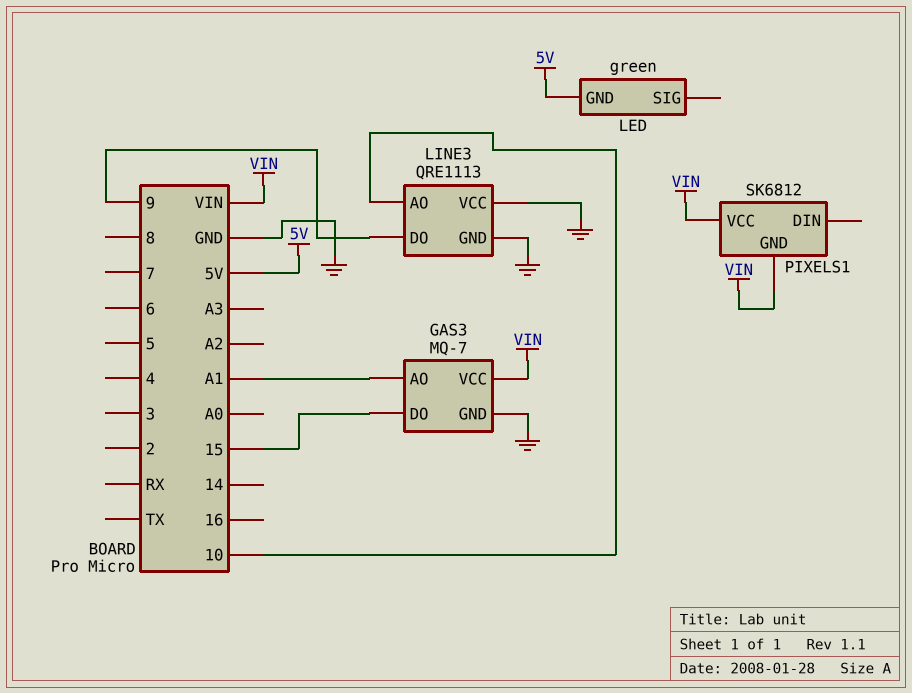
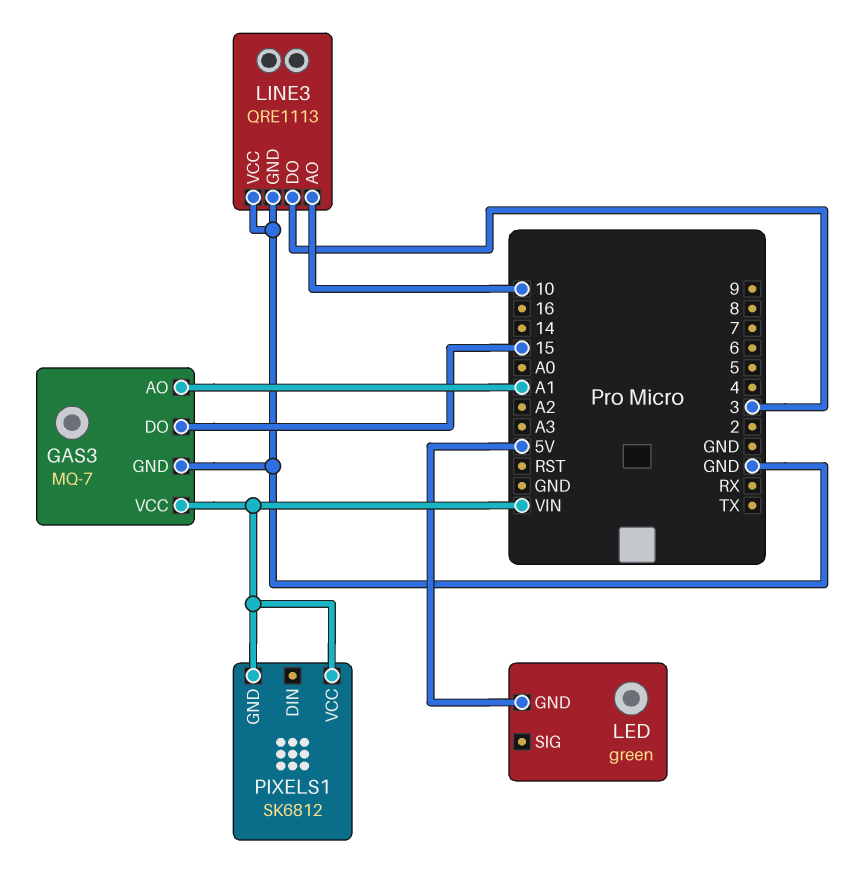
LINE3 pin DO: 9 -> 3

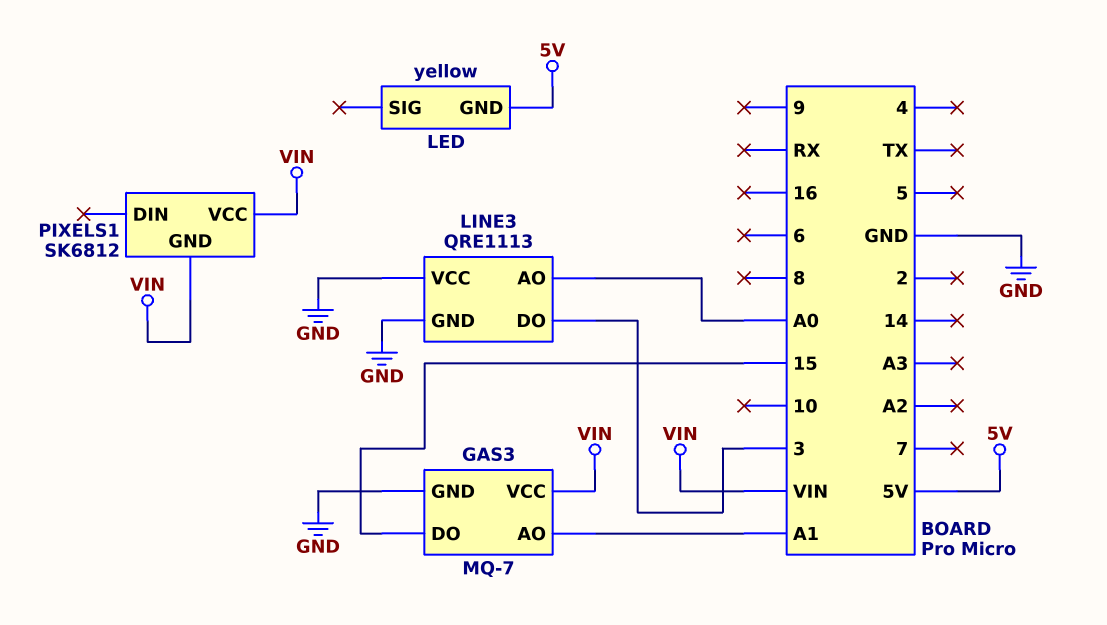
LED: green -> yellow
LINE3 pin AO: 10 -> A0

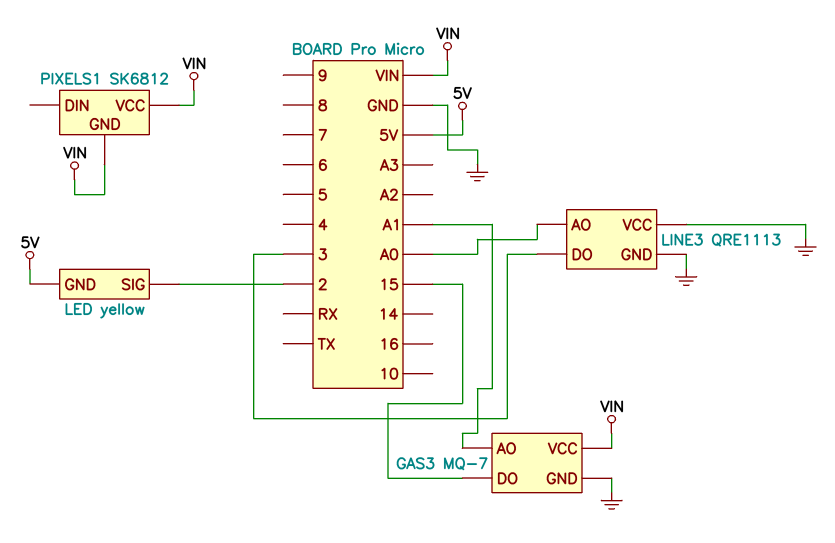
LED pin SIG: none -> 2

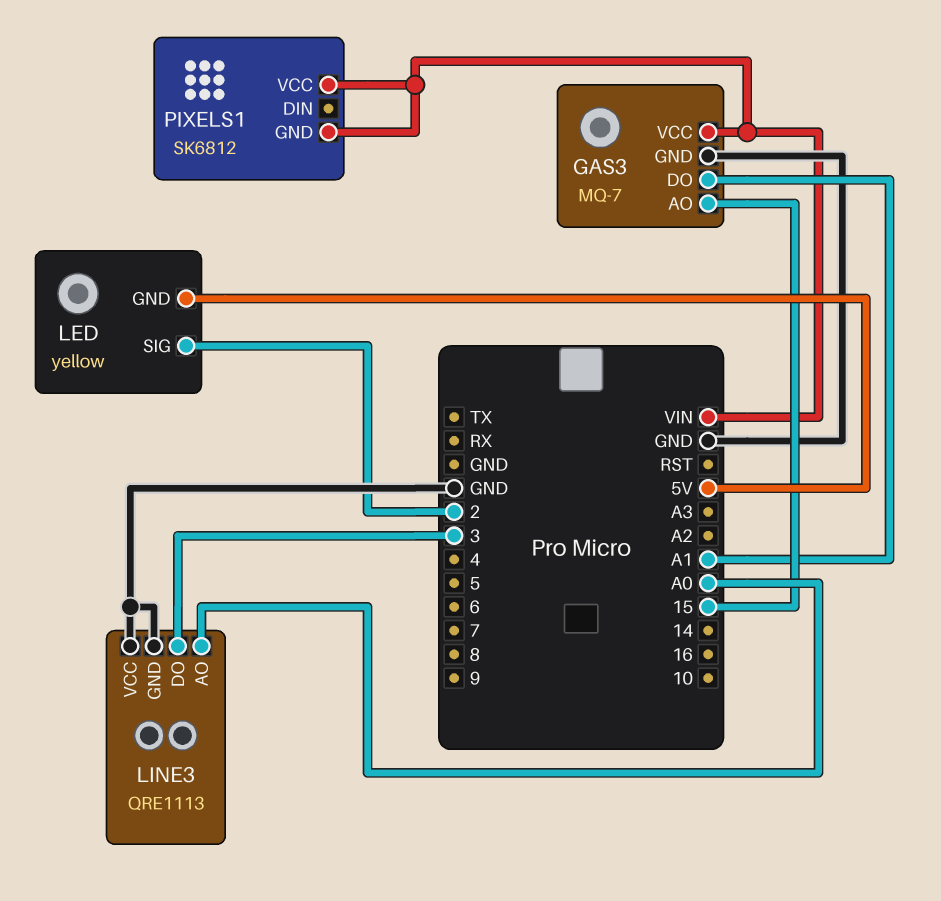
GAS3 pin AO: A1 -> 15
GAS3 pin DO: 15 -> A1

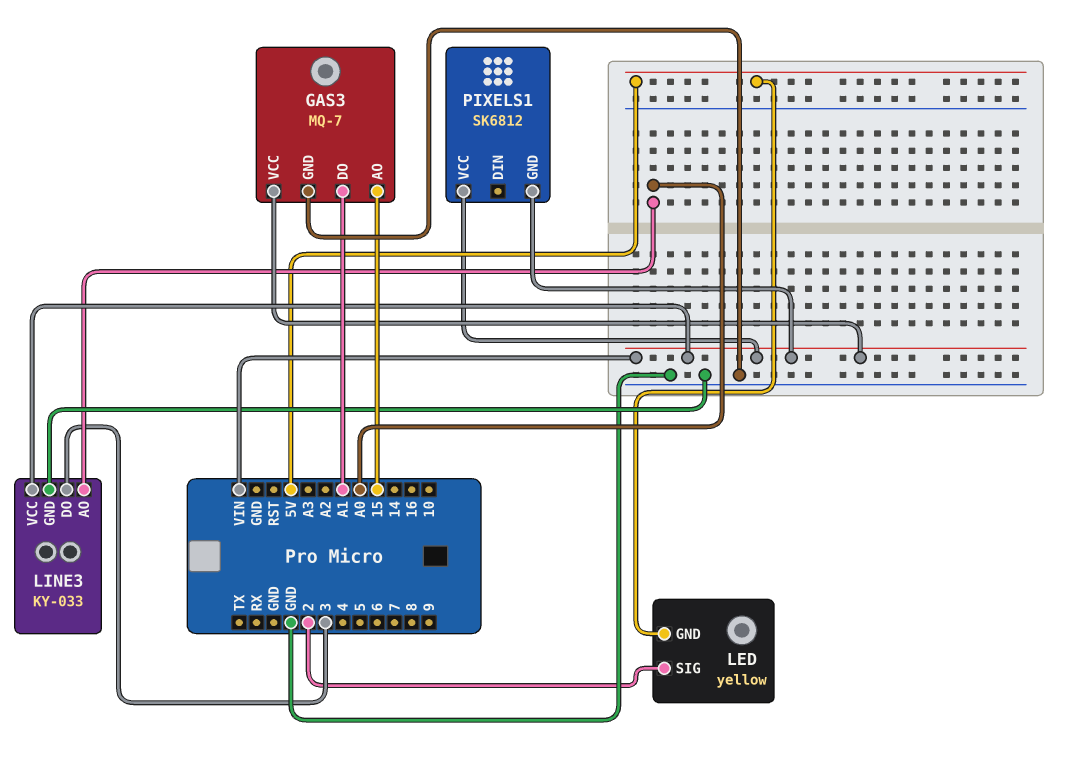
LINE3: QRE1113 -> KY-033
LINE3 pin VCC: GND -> VIN

